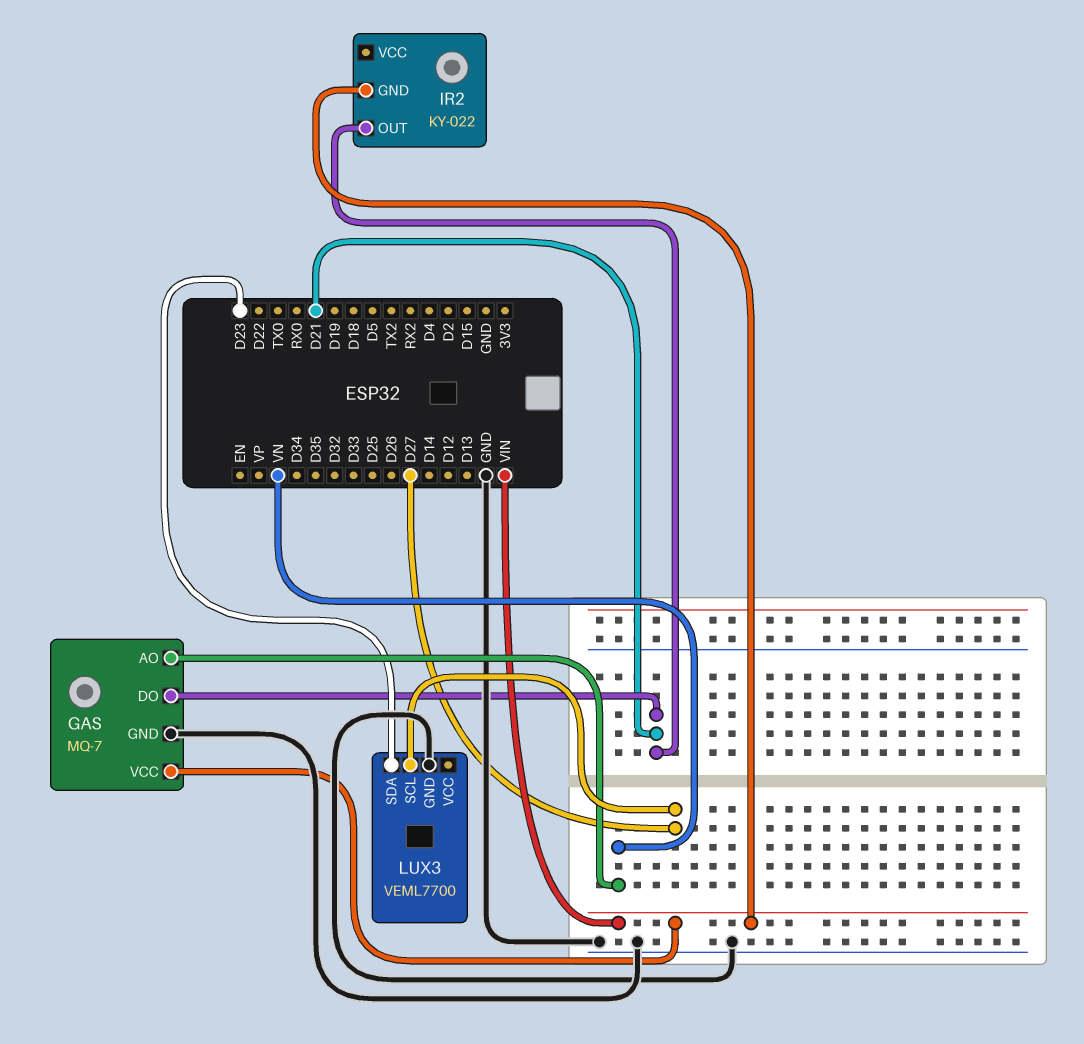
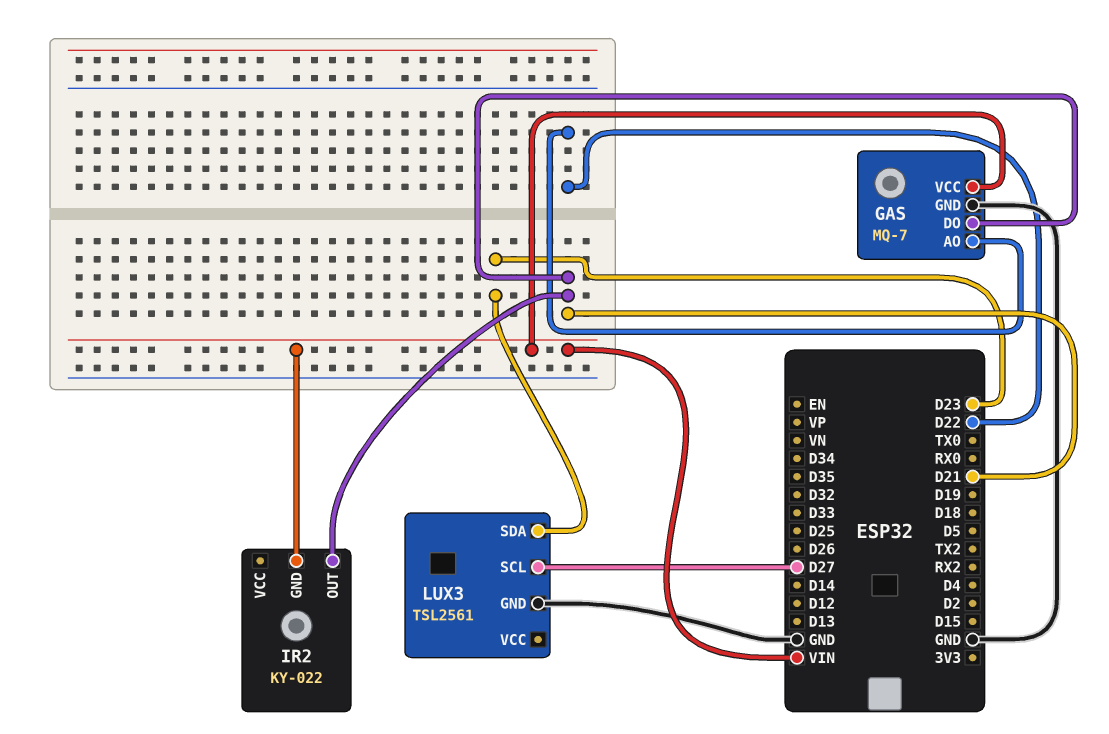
GAS pin AO: VN -> D22
LUX3: VEML7700 -> TSL2561

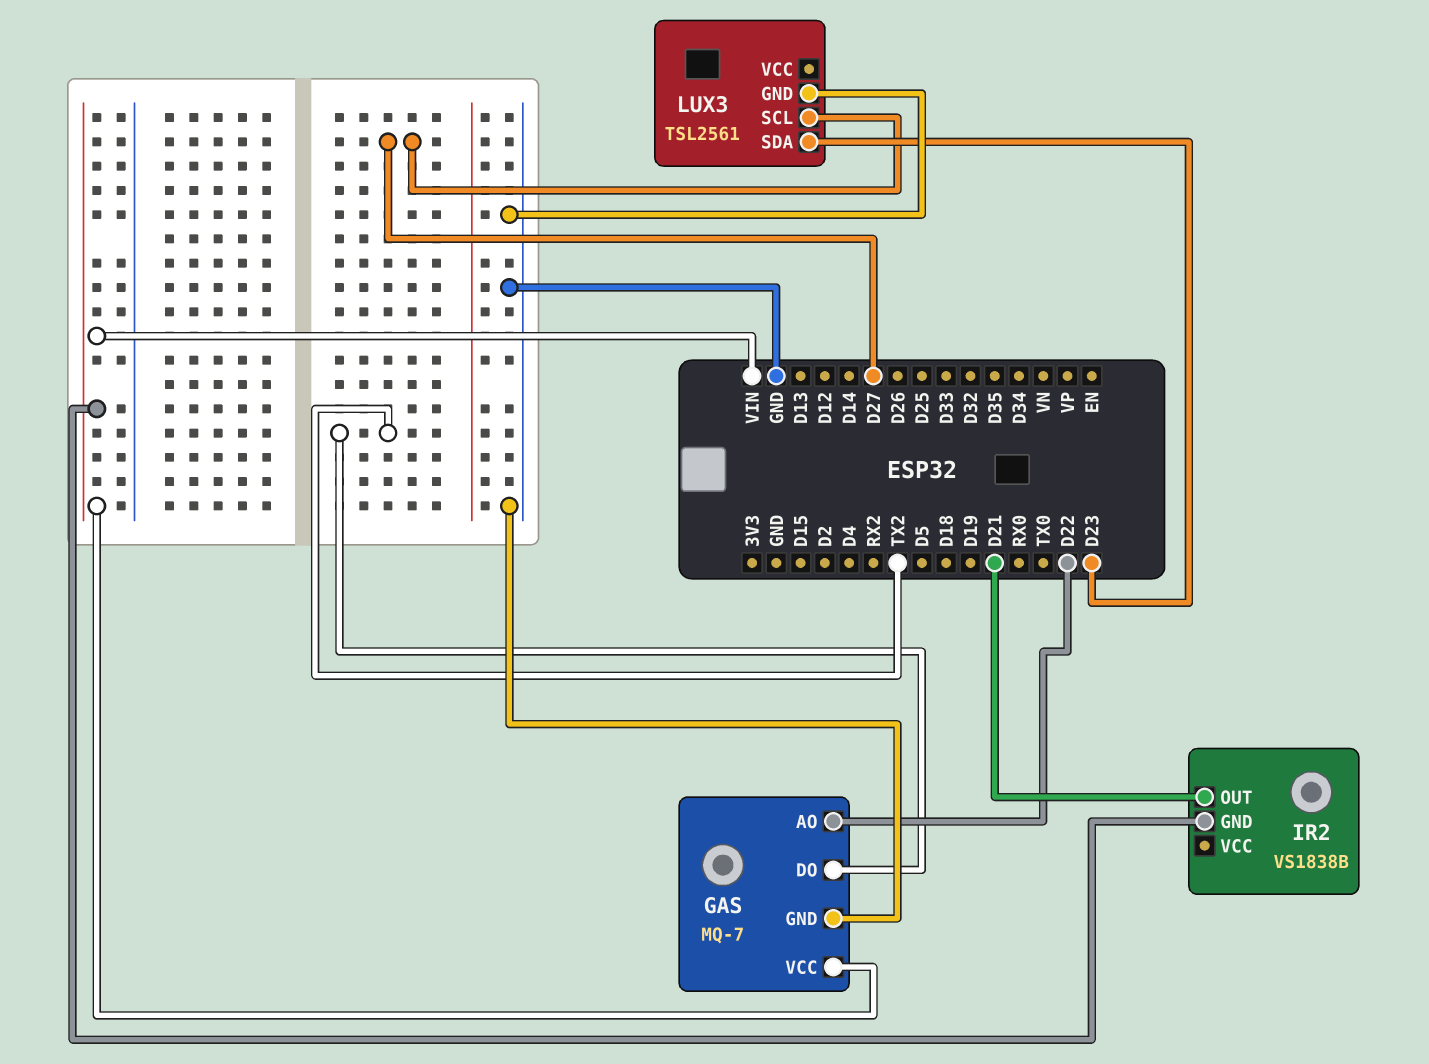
GAS pin DO: D21 -> TX2
IR2: KY-022 -> VS1838B

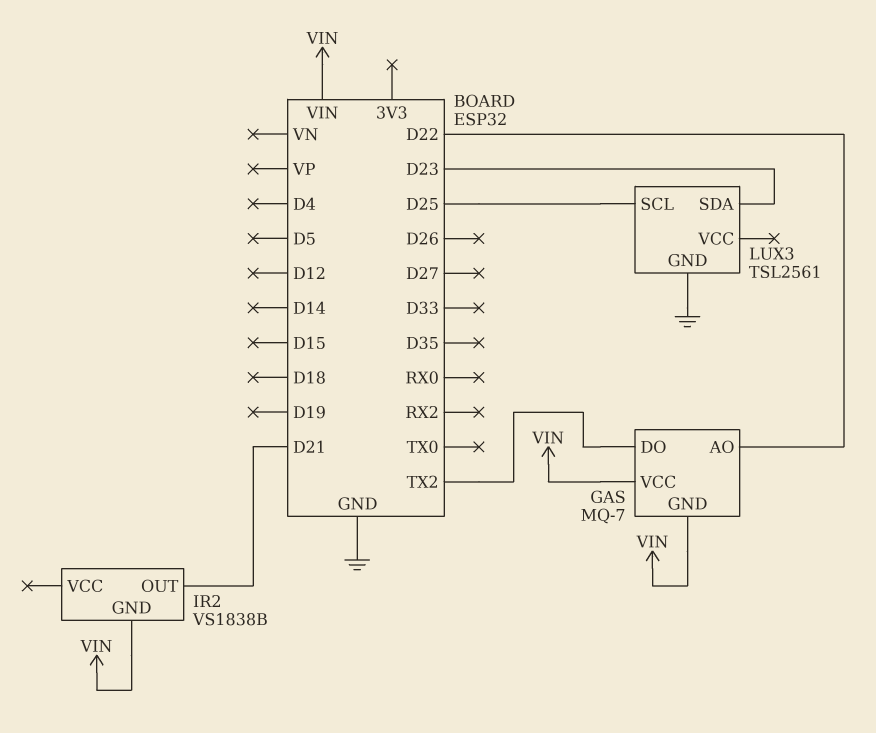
GAS pin GND: GND -> VIN
LUX3 pin SCL: D27 -> D25

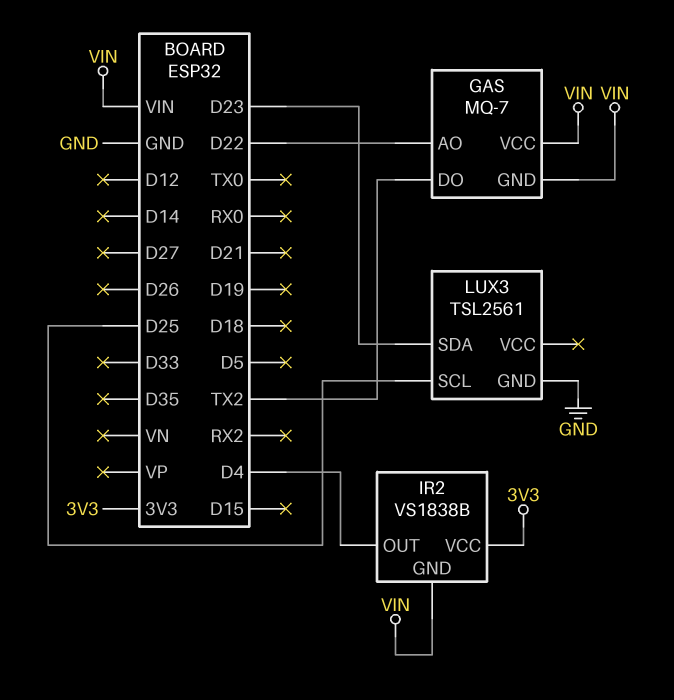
IR2 pin OUT: D21 -> D4
IR2 pin VCC: none -> 3V3

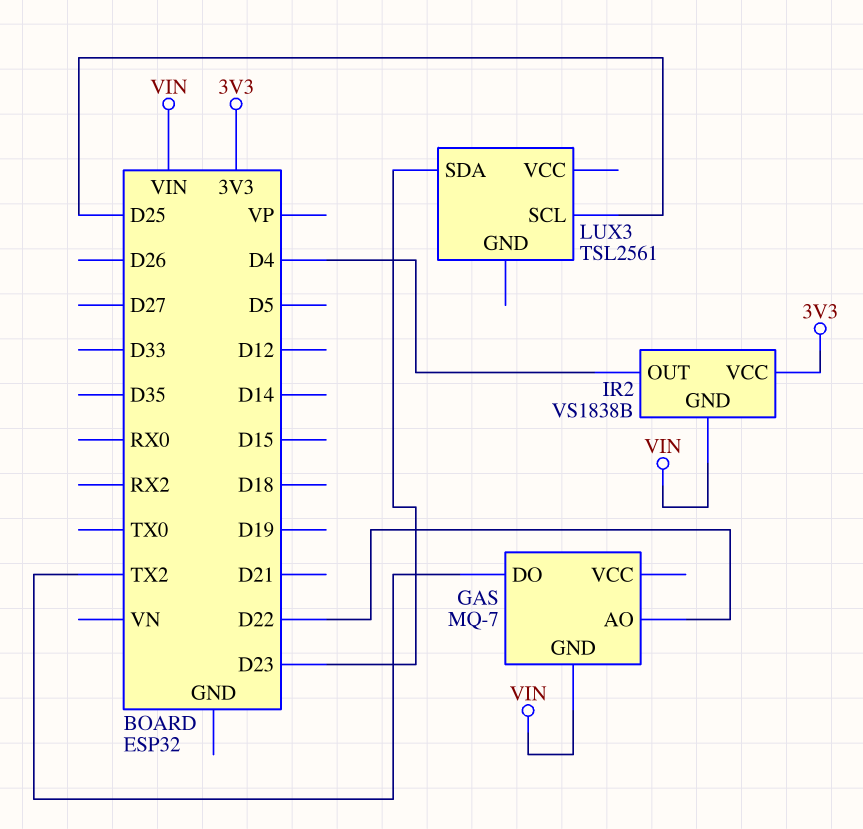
GAS pin VCC: VIN -> none
LUX3 pin GND: GND -> none

